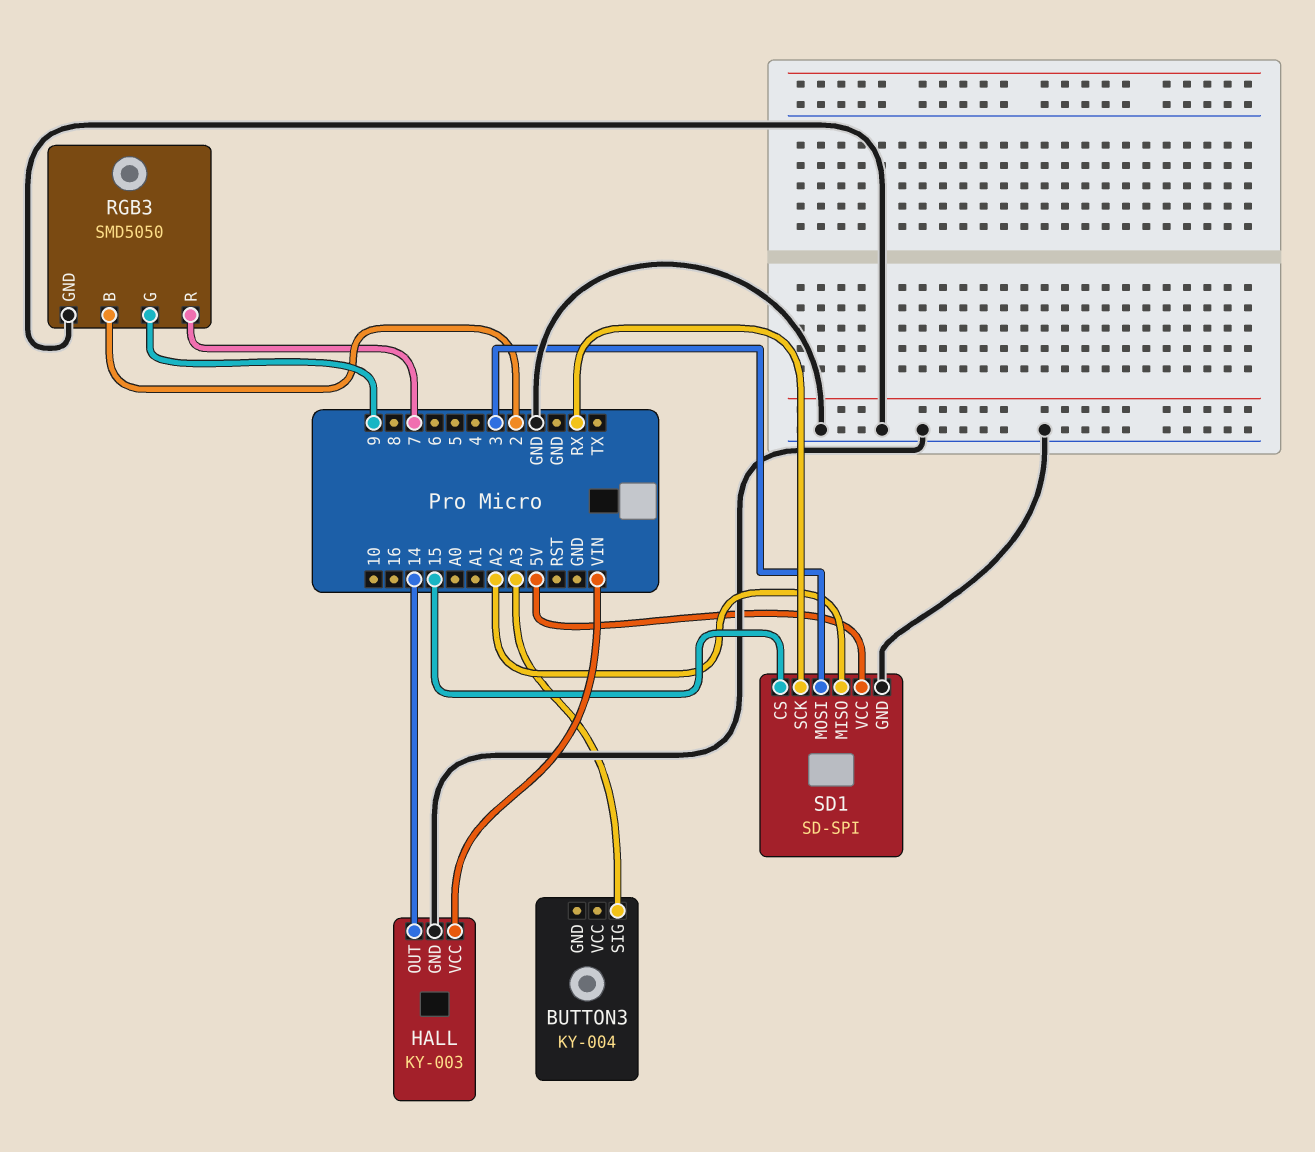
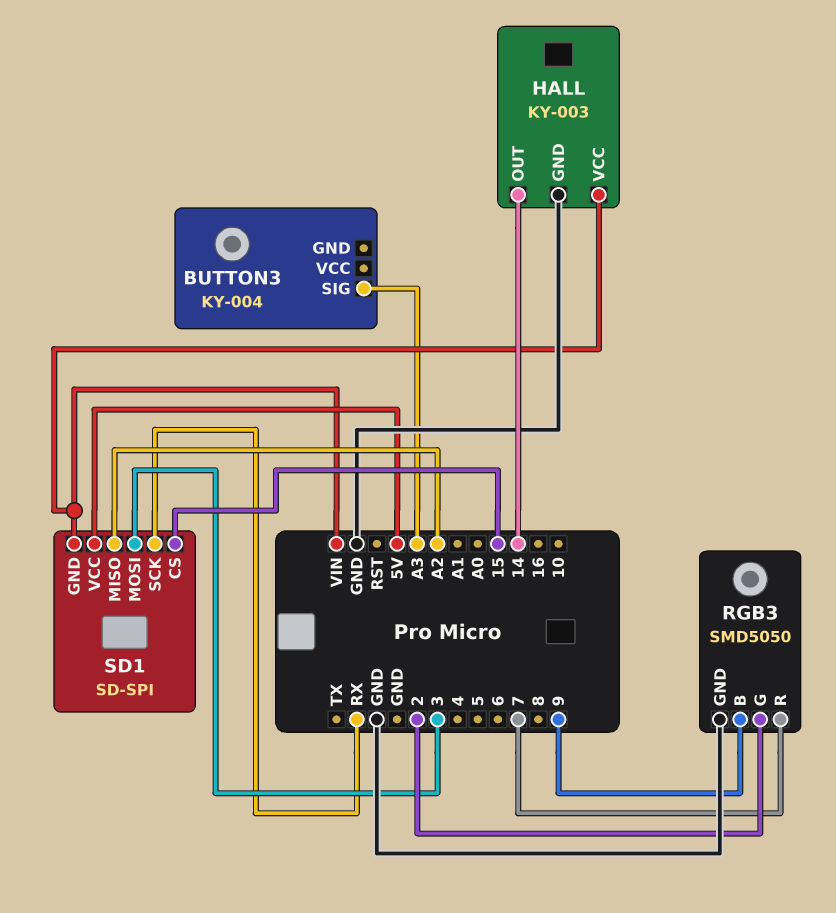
RGB3 pin B: 2 -> 9
RGB3 pin G: 9 -> 2
SD1 pin GND: GND -> VIN

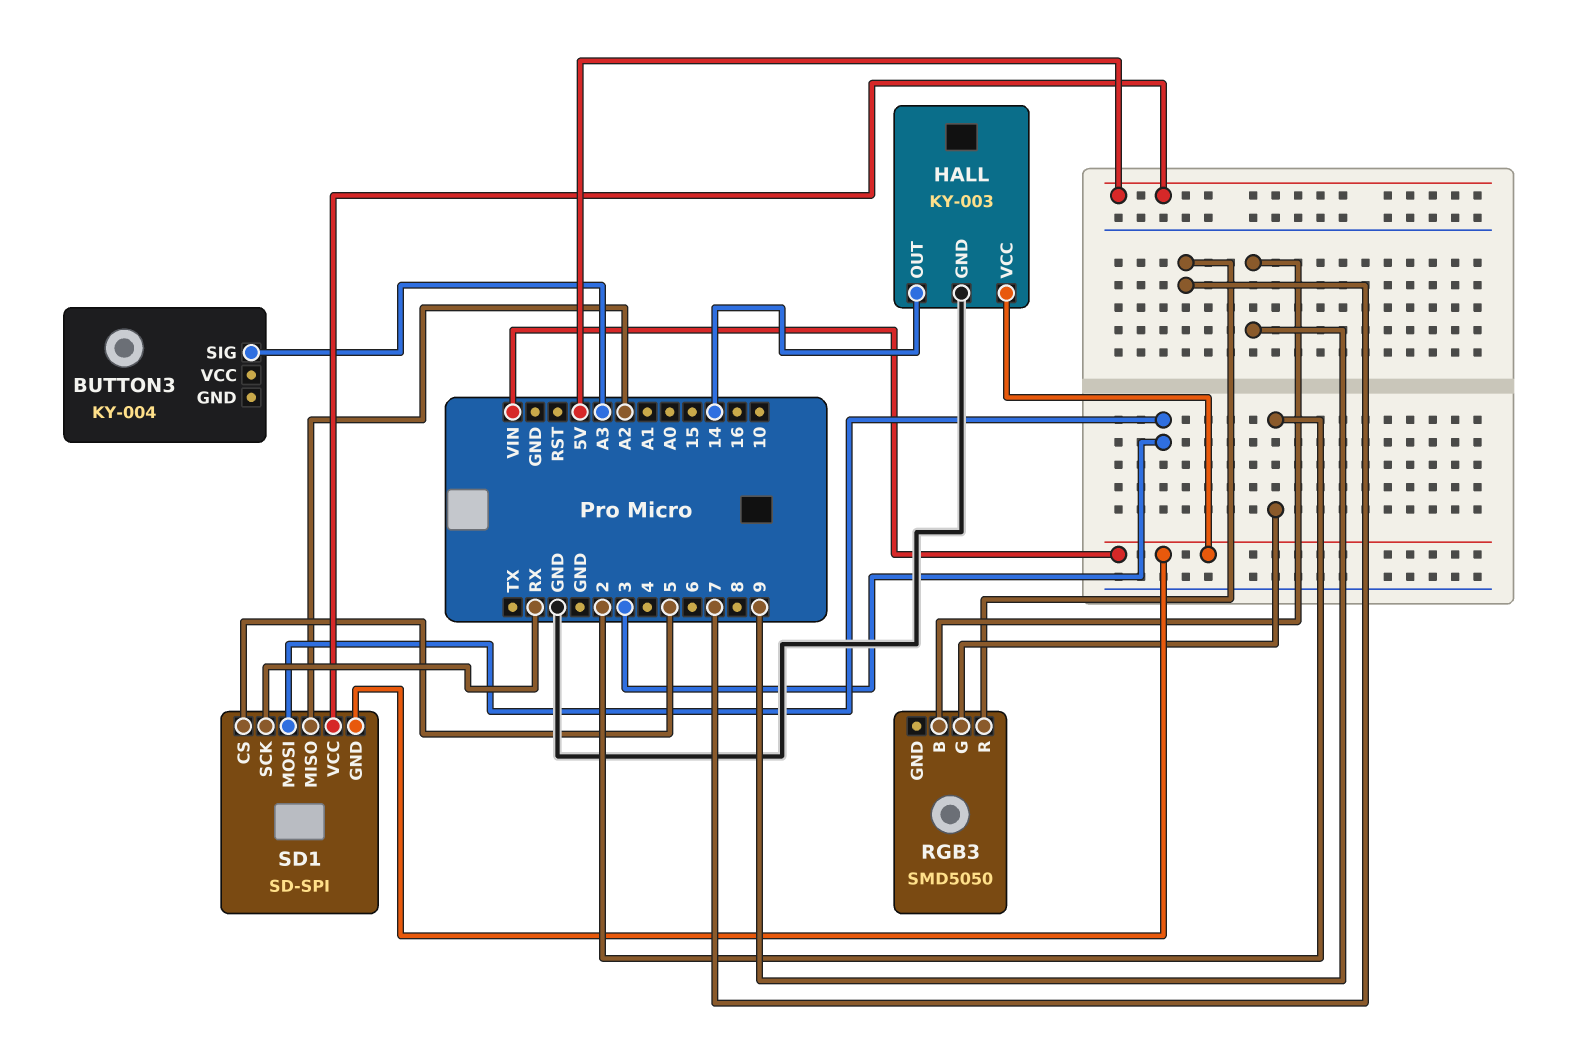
RGB3 pin GND: GND -> none
SD1 pin CS: 15 -> 5

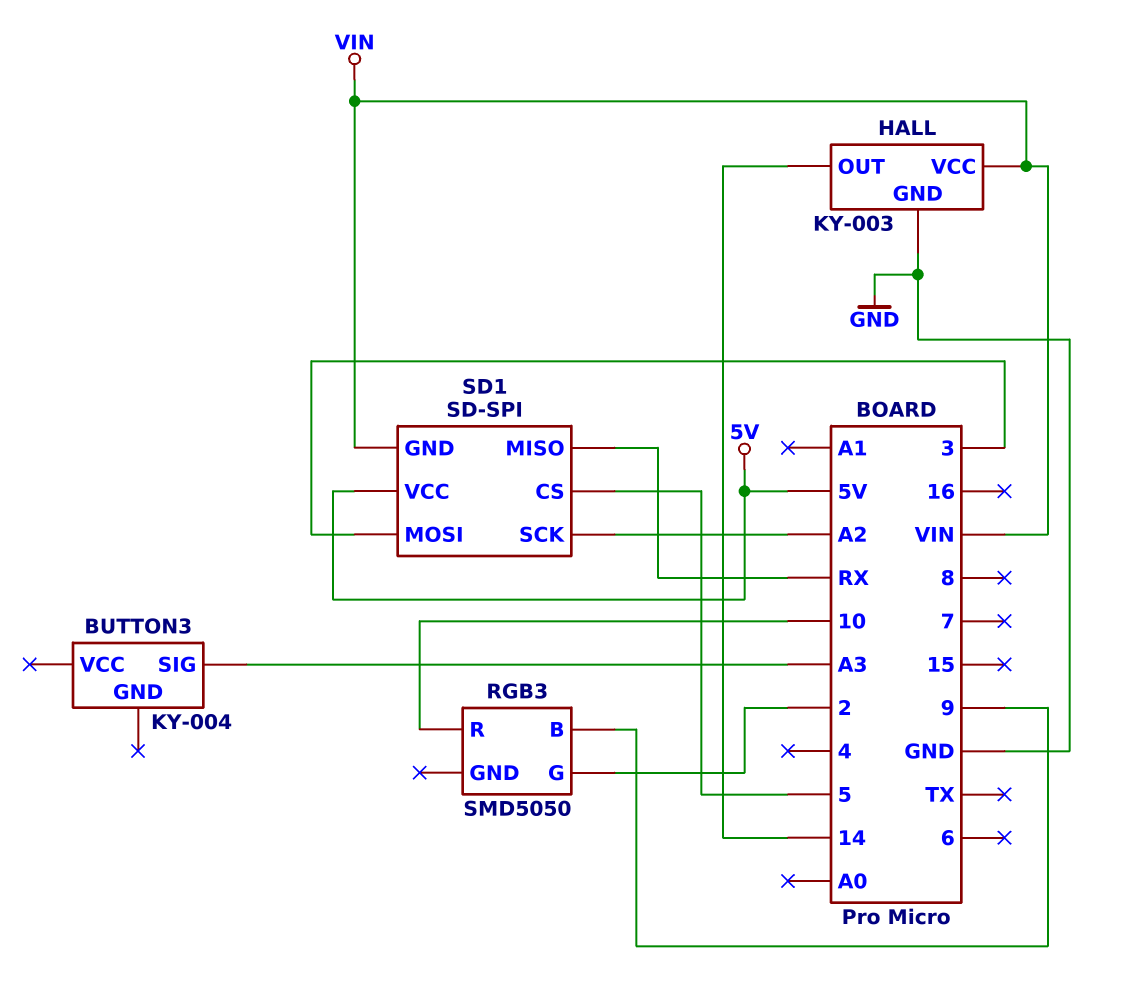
RGB3 pin R: 7 -> 10
SD1 pin MISO: A2 -> RX
SD1 pin SCK: RX -> A2

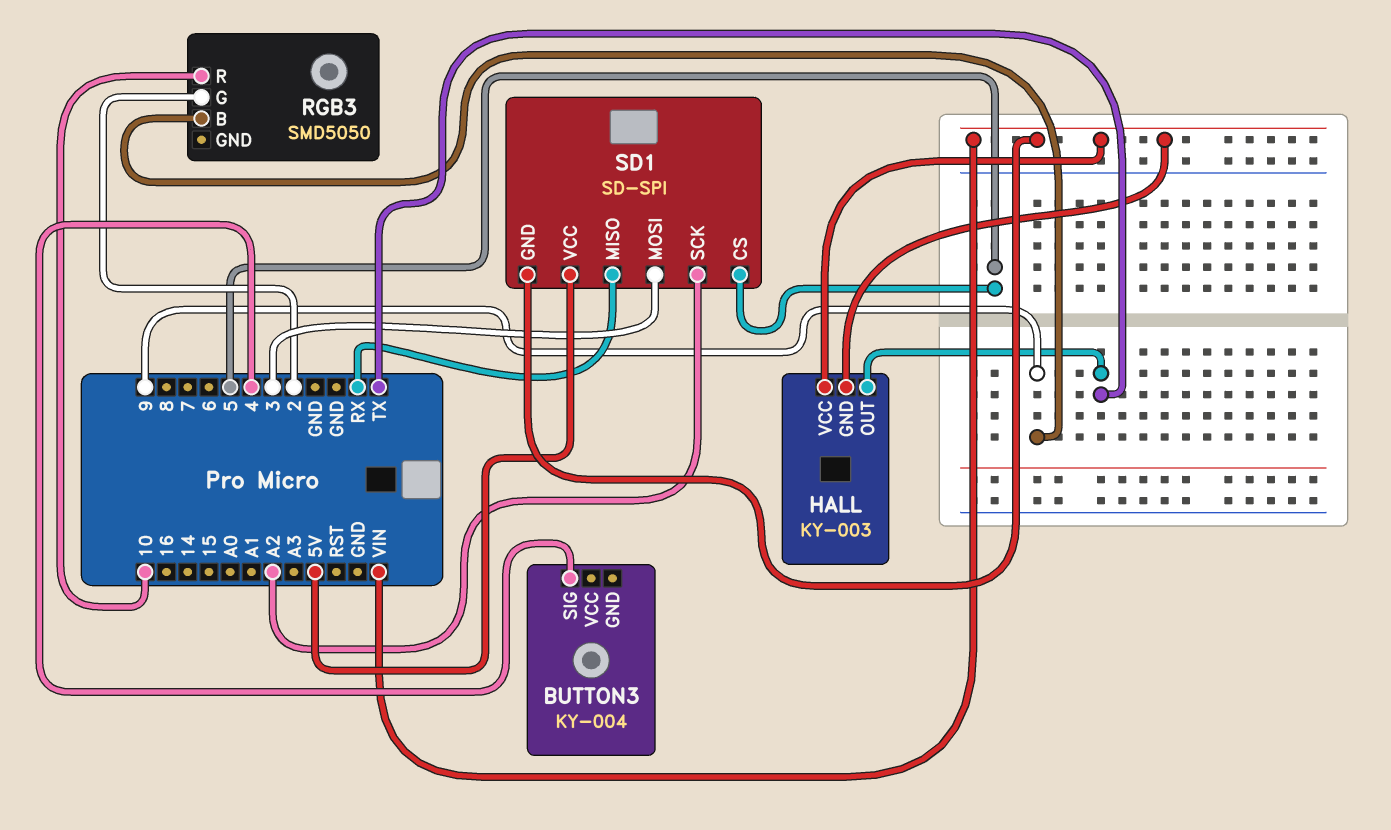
BUTTON3 pin SIG: A3 -> 4
HALL pin GND: GND -> VIN
HALL pin OUT: 14 -> TX

